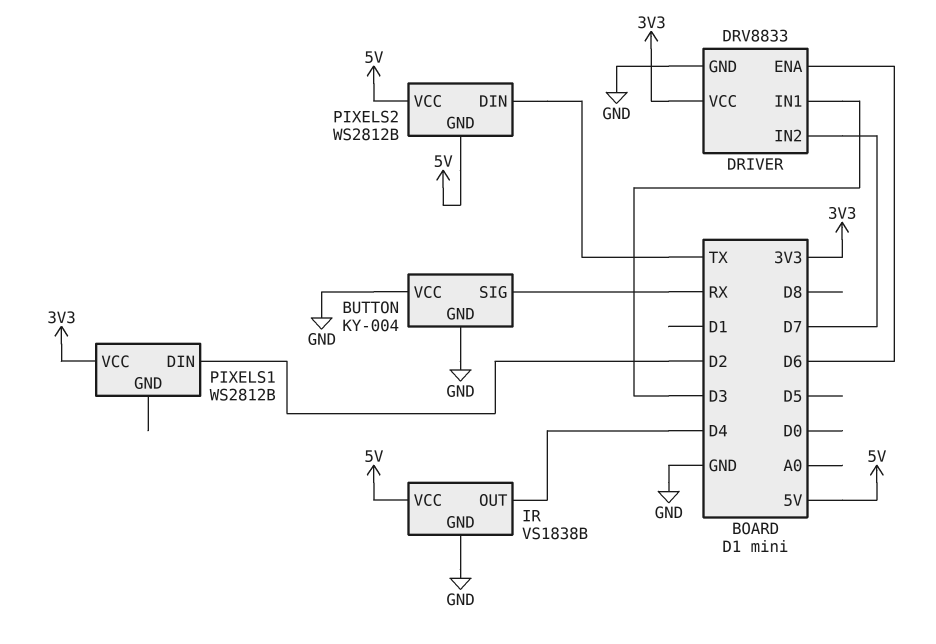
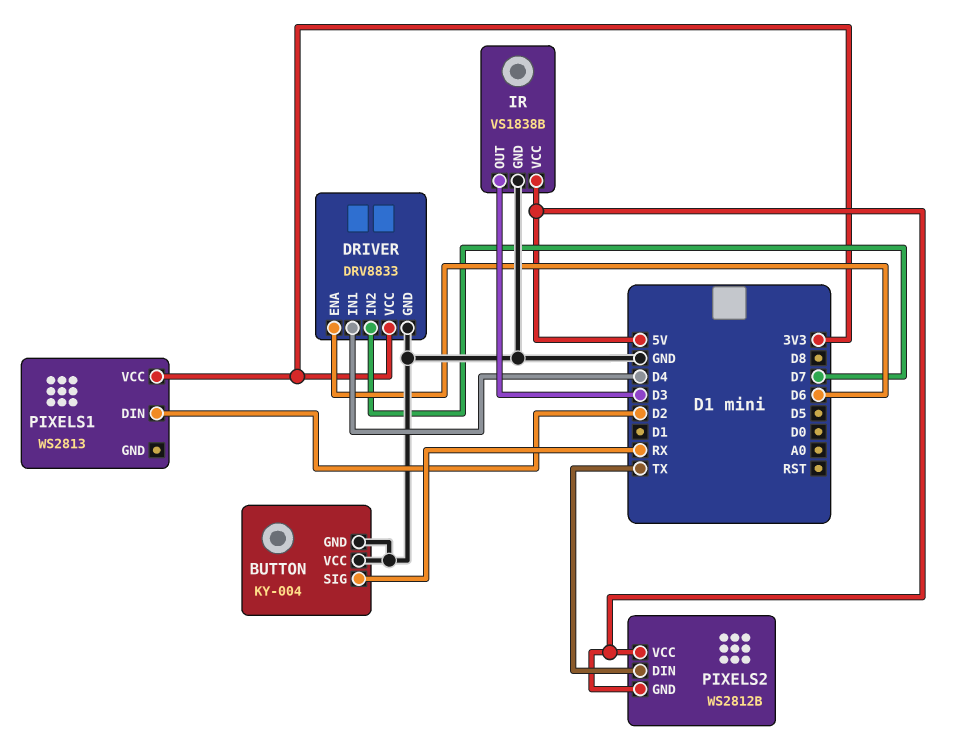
DRIVER pin IN1: D3 -> D4
IR pin OUT: D4 -> D3
PIXELS1: WS2812B -> WS2813

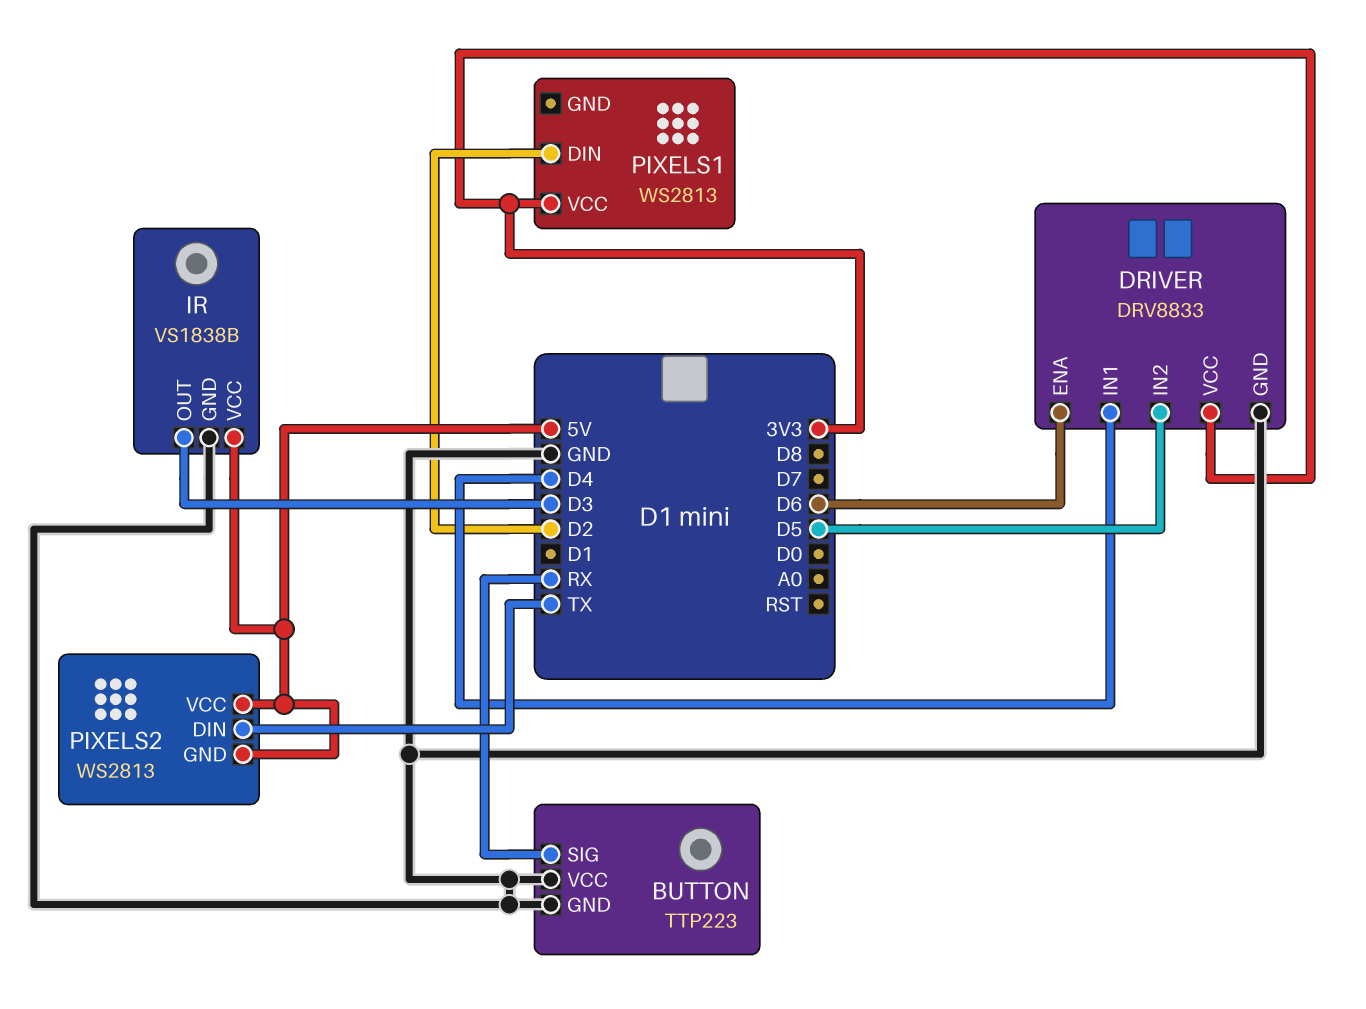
BUTTON: KY-004 -> TTP223
DRIVER pin IN2: D7 -> D5
PIXELS2: WS2812B -> WS2813

